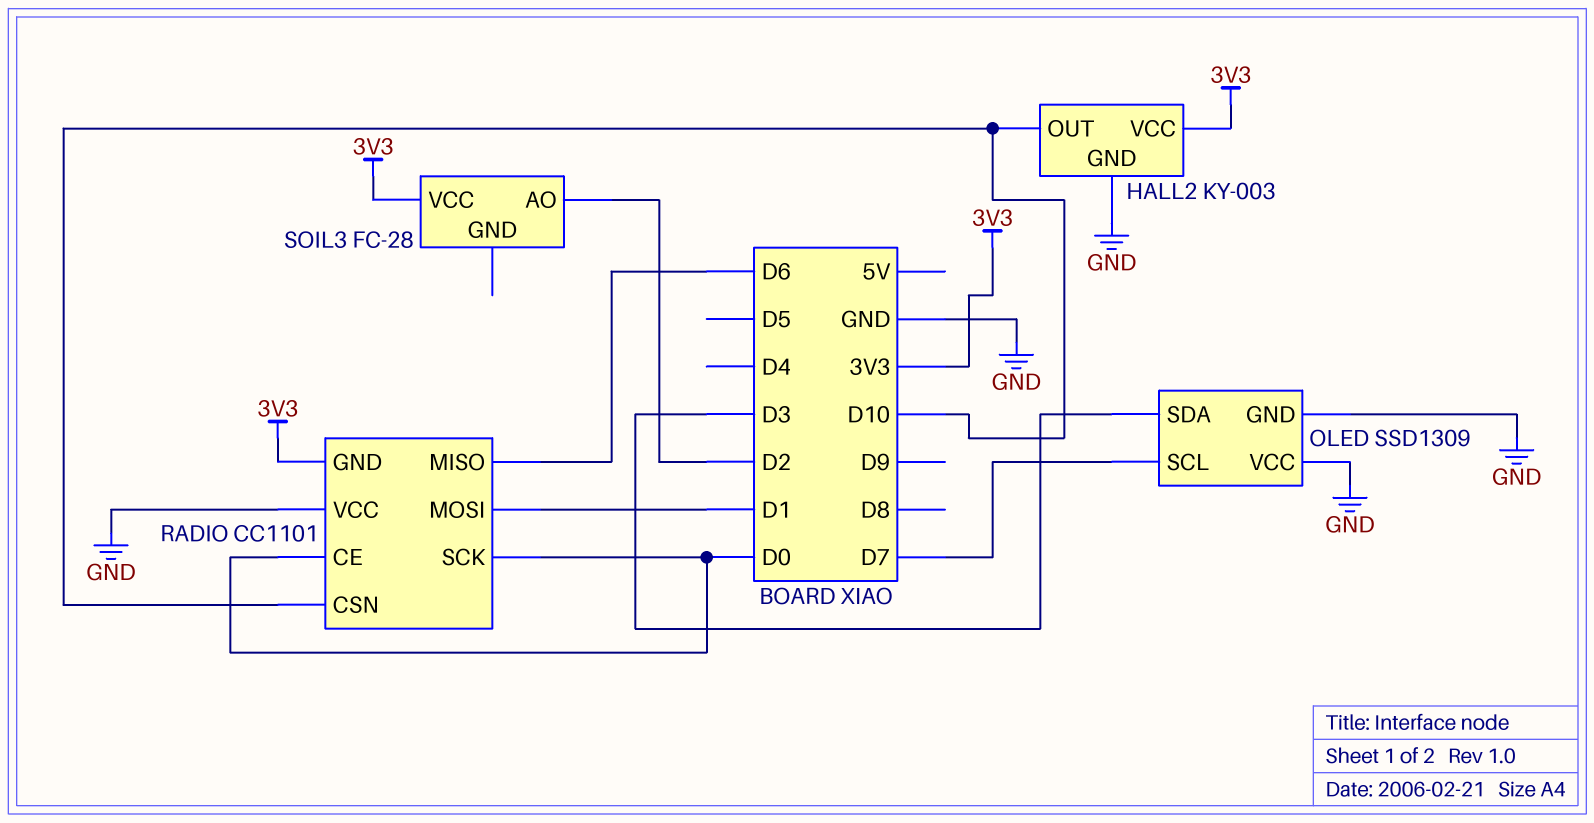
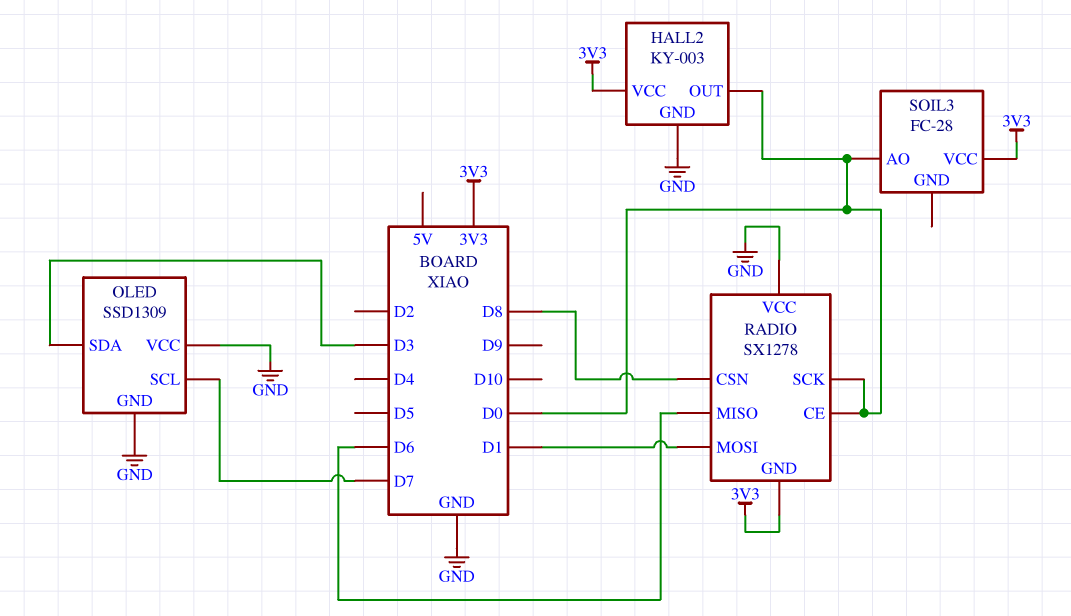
HALL2 pin OUT: D10 -> D0
RADIO: CC1101 -> SX1278
RADIO pin CSN: D10 -> D8
SOIL3 pin AO: D2 -> D0

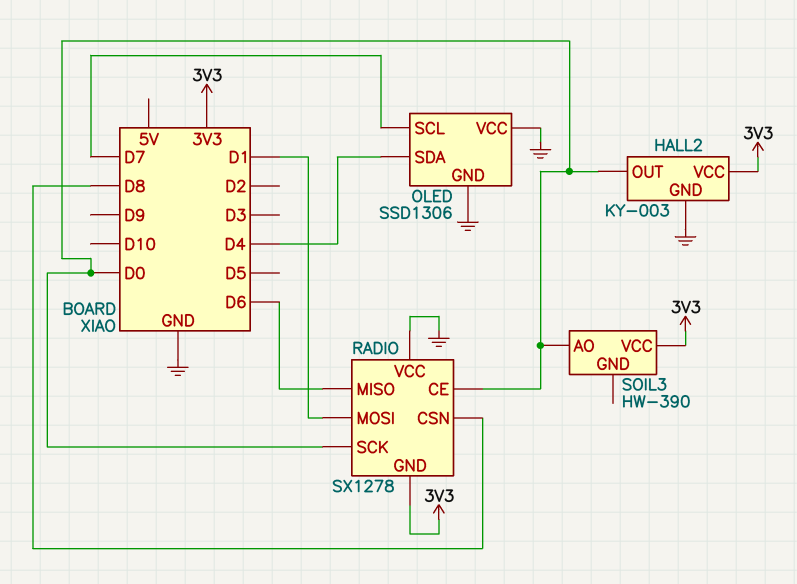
OLED: SSD1309 -> SSD1306
OLED pin SDA: D3 -> D4
SOIL3: FC-28 -> HW-390

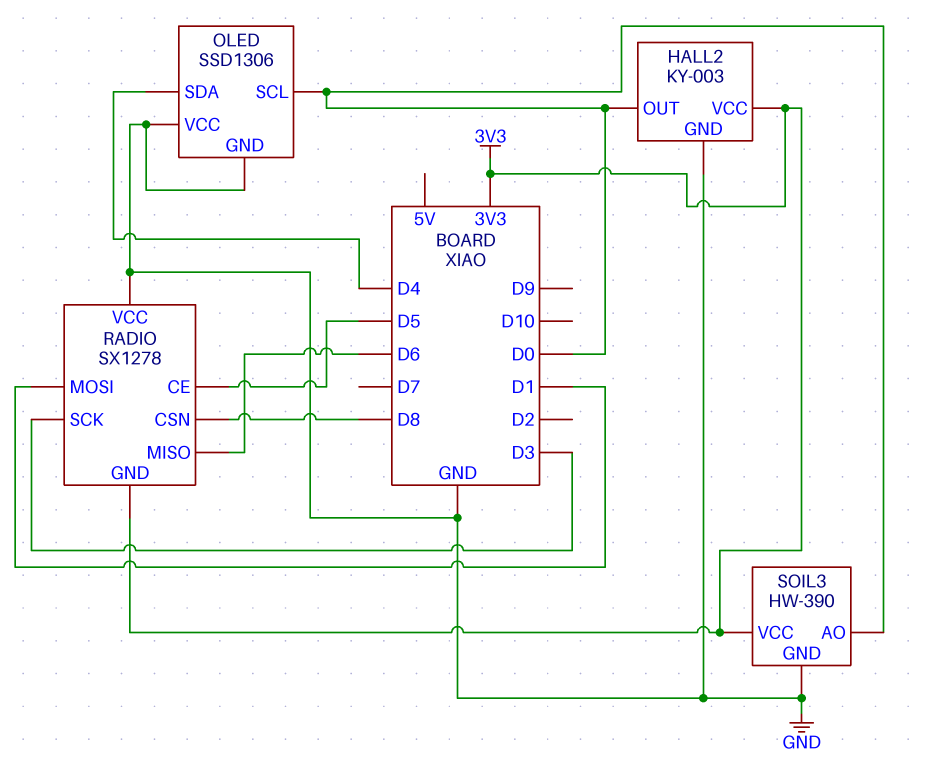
OLED pin SCL: D7 -> D0
RADIO pin CE: D0 -> D5
RADIO pin SCK: D0 -> D3
SOIL3 pin GND: none -> GND

